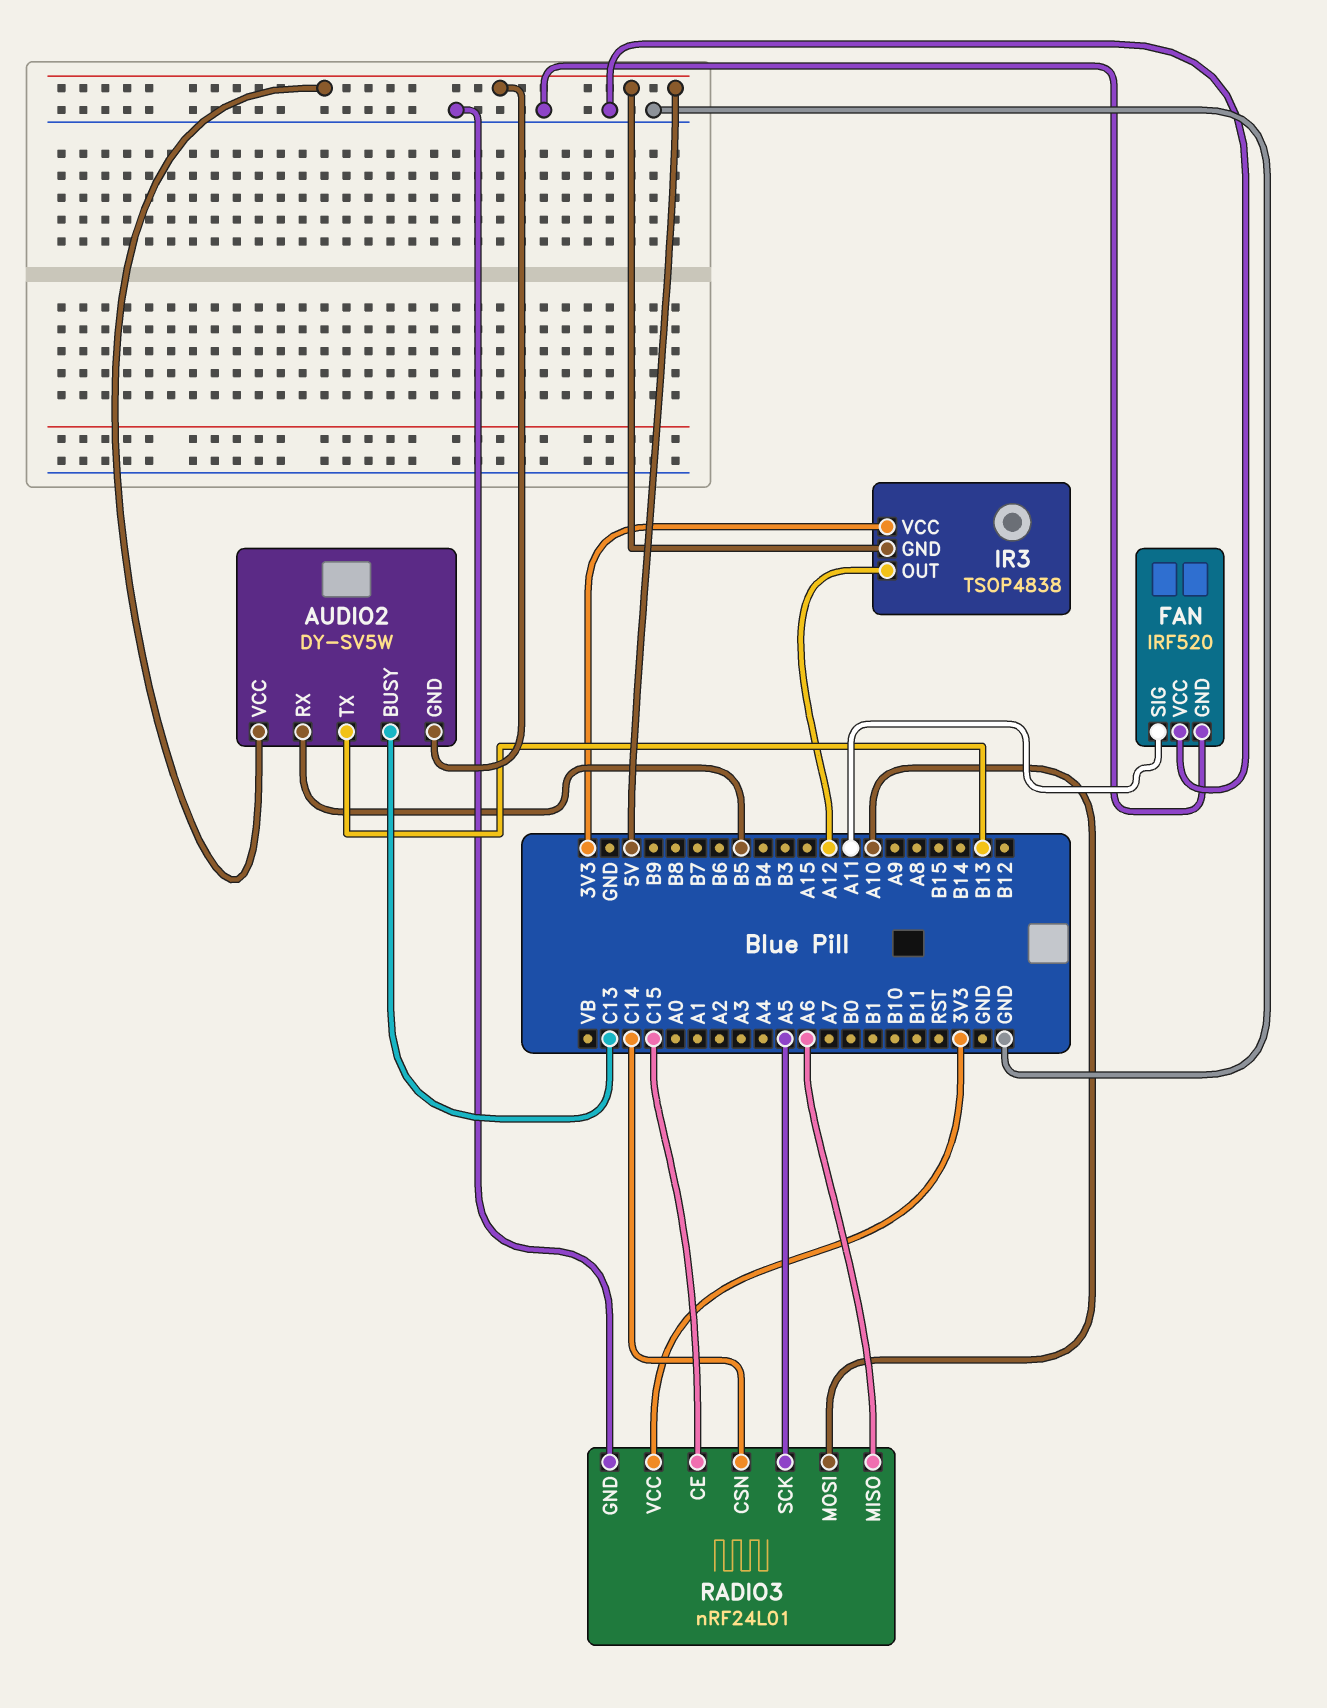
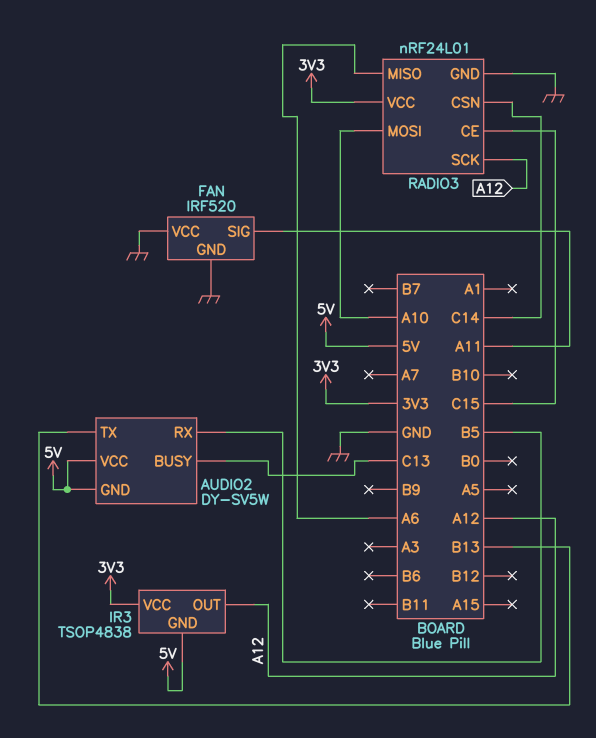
RADIO3 pin SCK: A5 -> A12

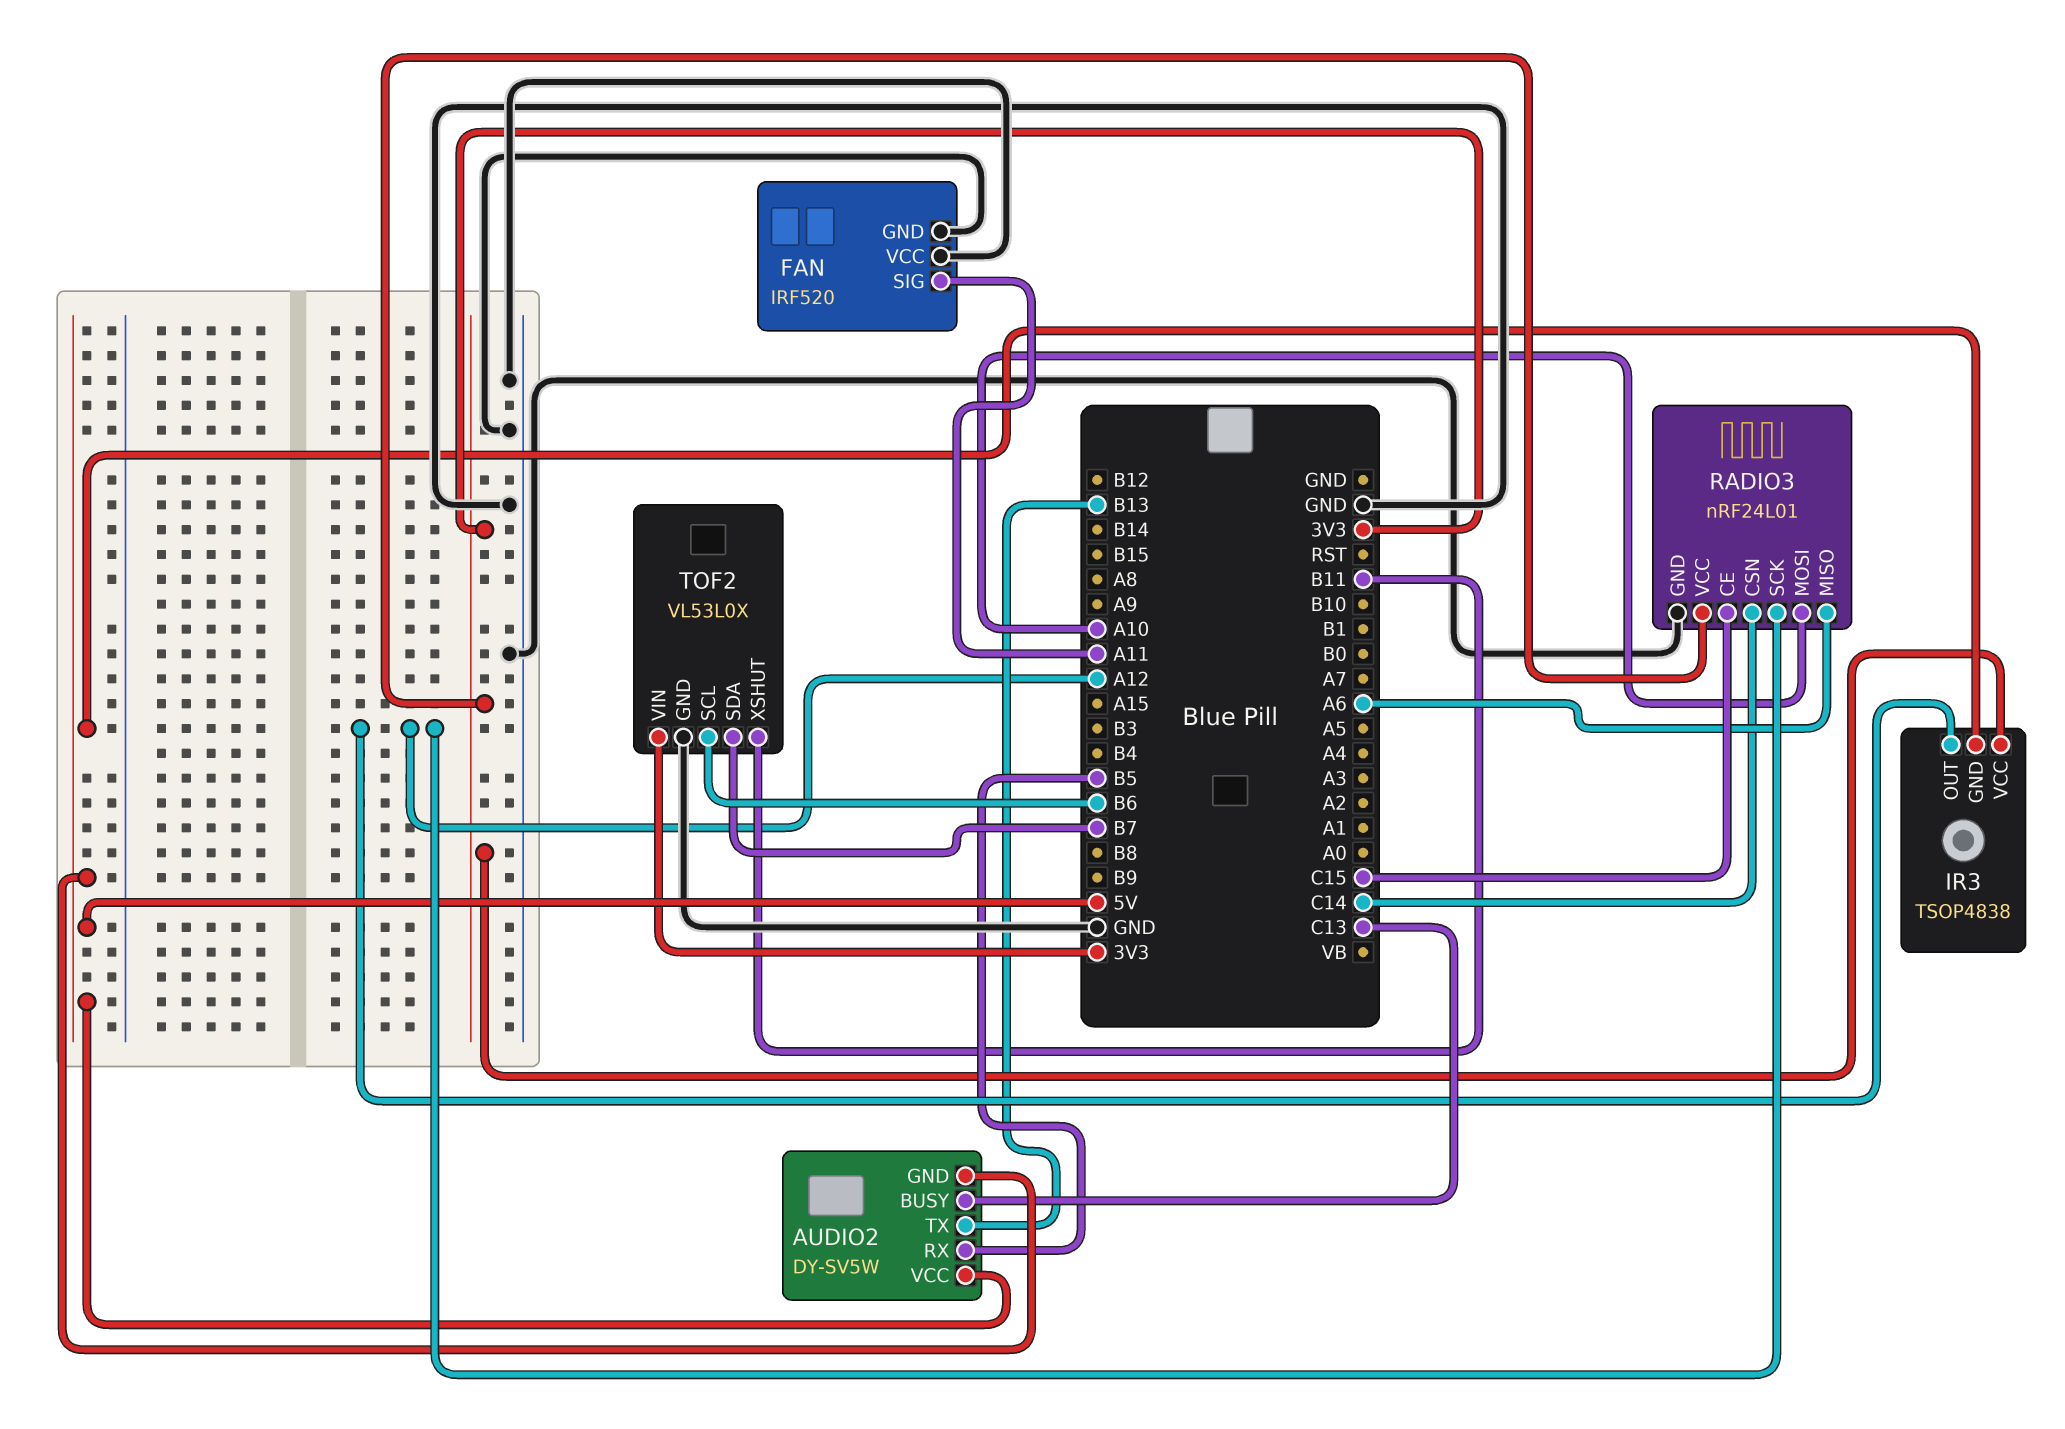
TOF2: none -> VL53L0X
TOF2 pin GND: none -> GND
TOF2 pin SCL: none -> B6
TOF2 pin SDA: none -> B7
TOF2 pin VIN: none -> 3V3
TOF2 pin XSHUT: none -> B11

